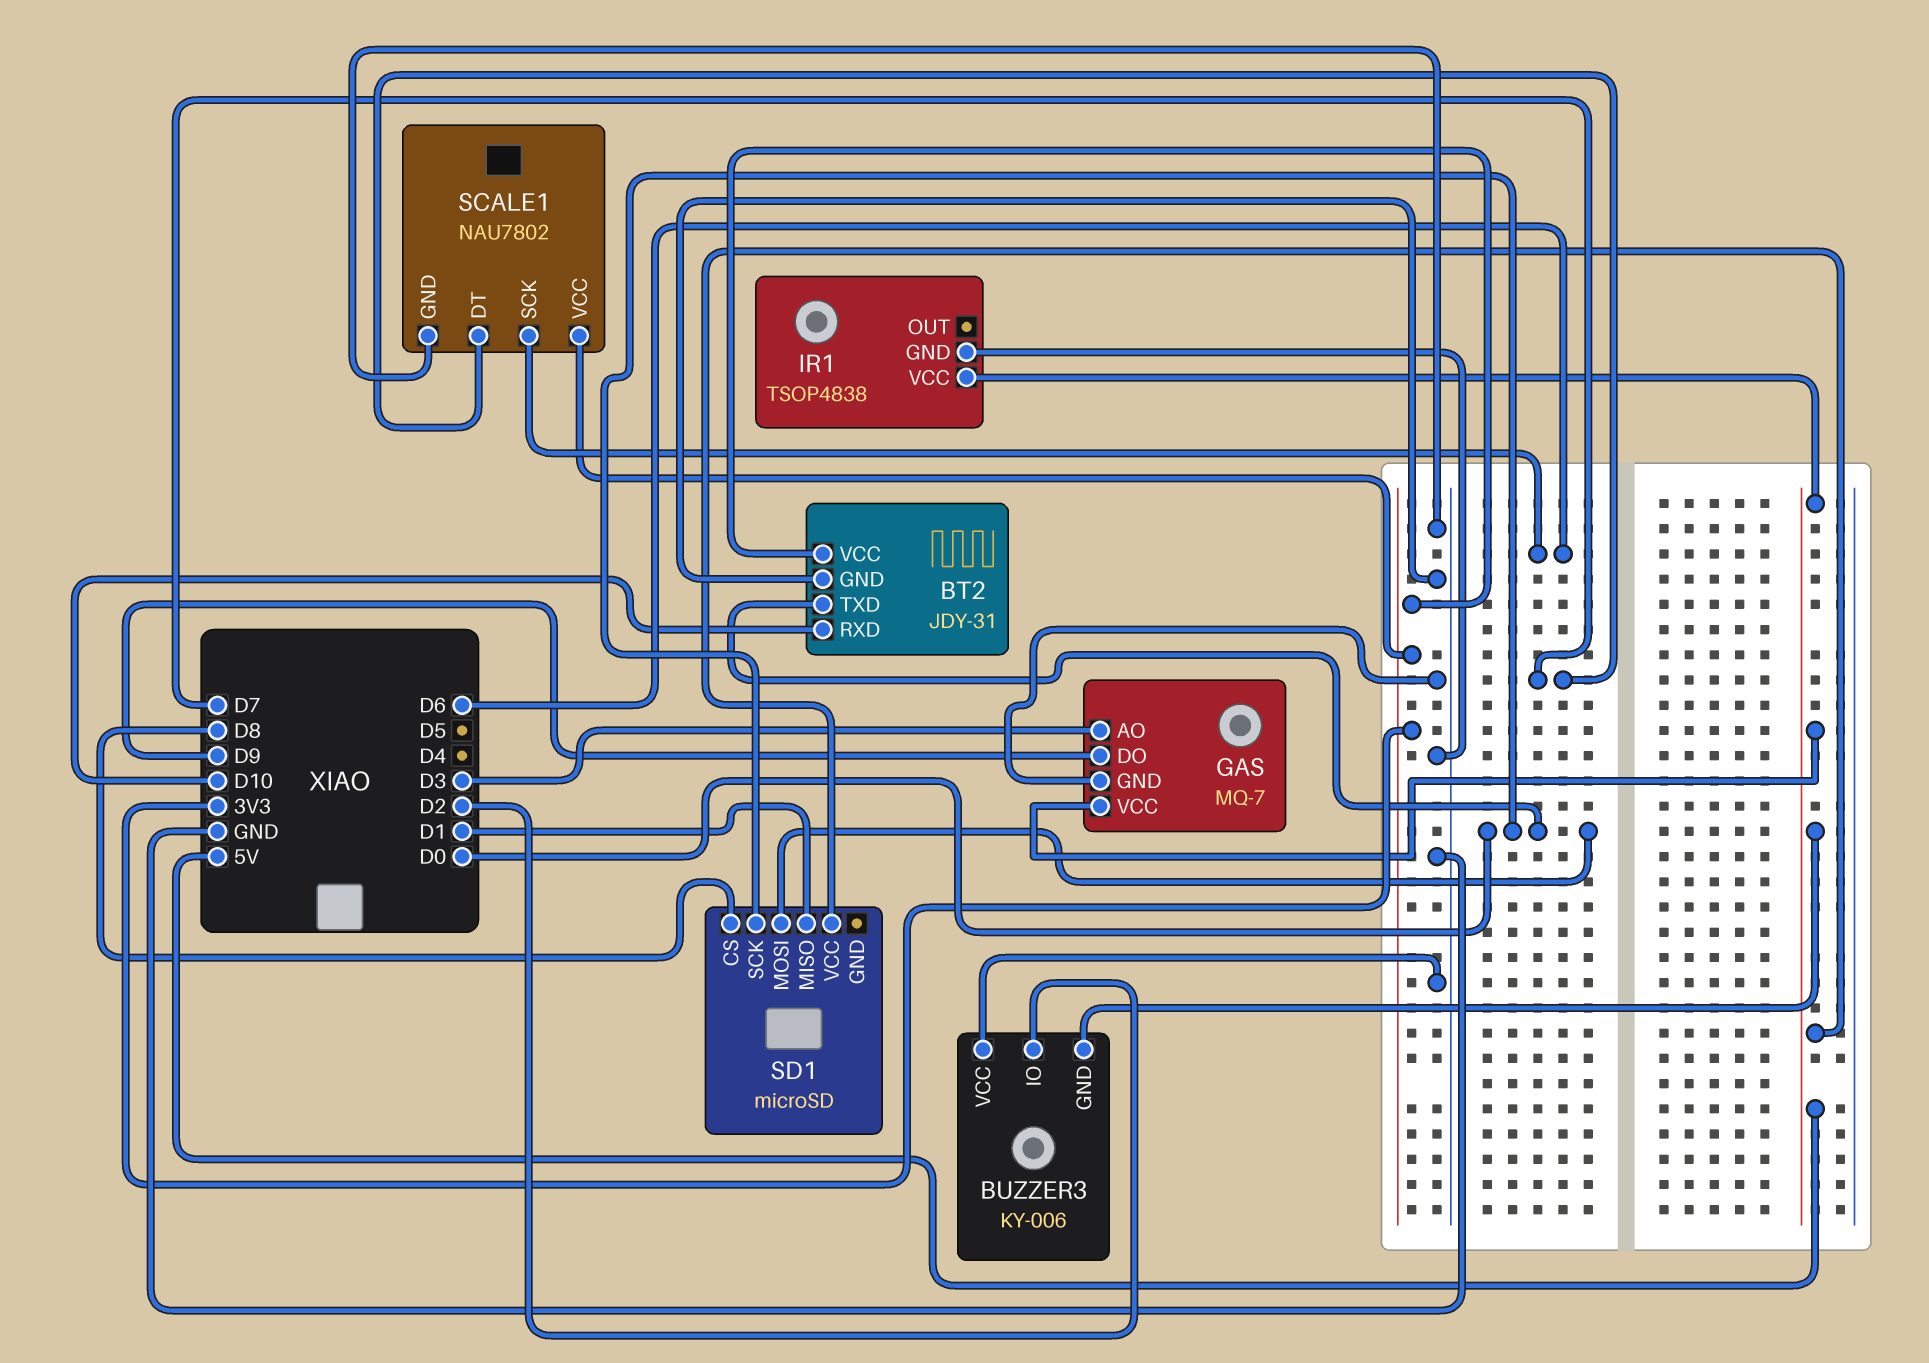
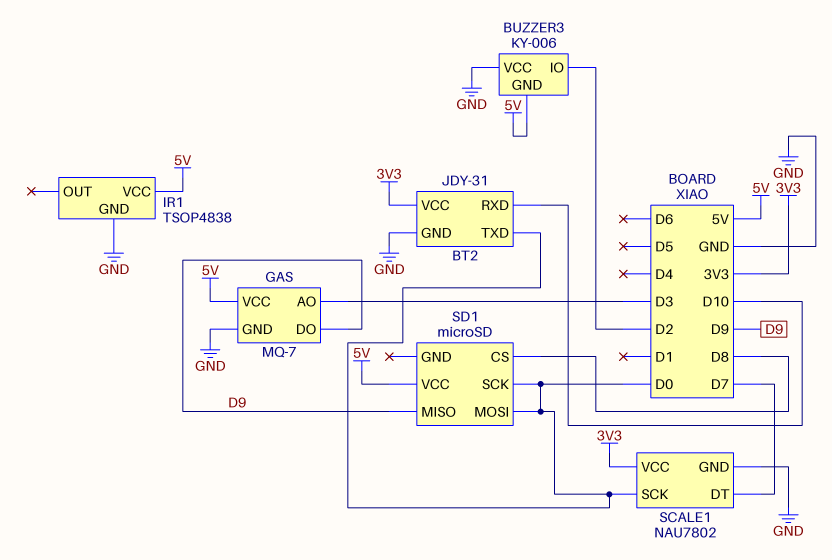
SCALE1 pin SCK: D6 -> D0
SD1 pin MISO: D1 -> D9

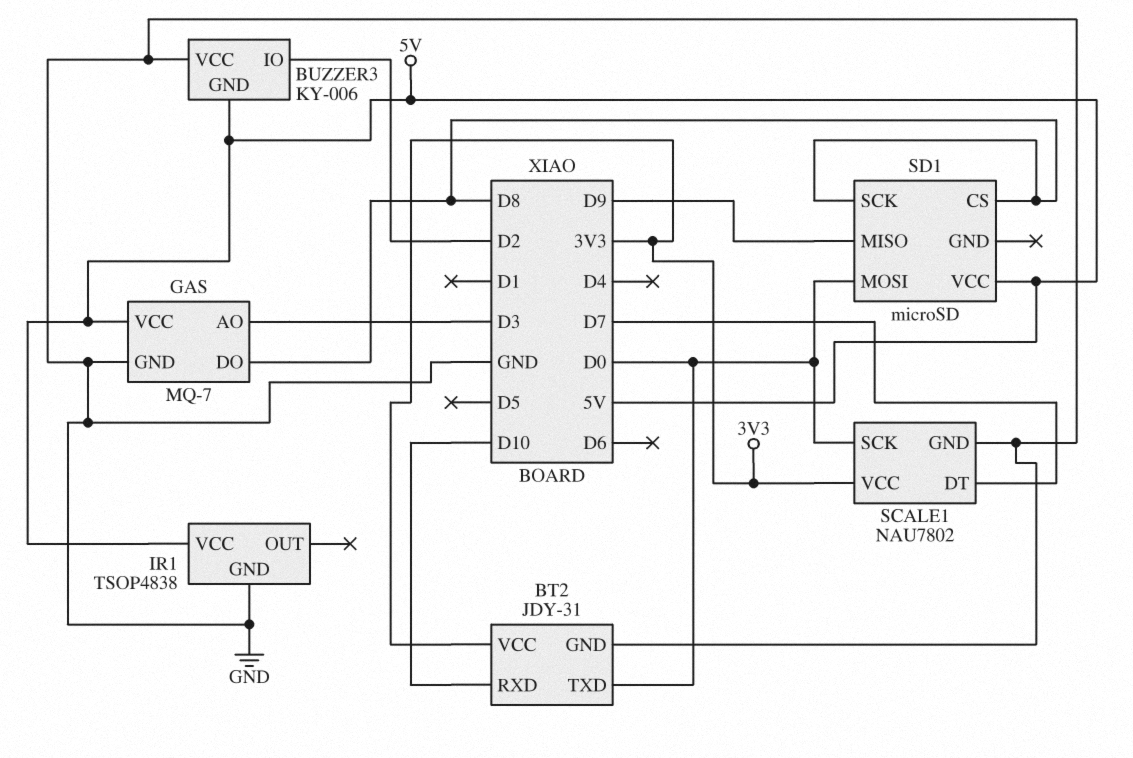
GAS pin DO: D9 -> D8
SD1 pin SCK: D0 -> D8

